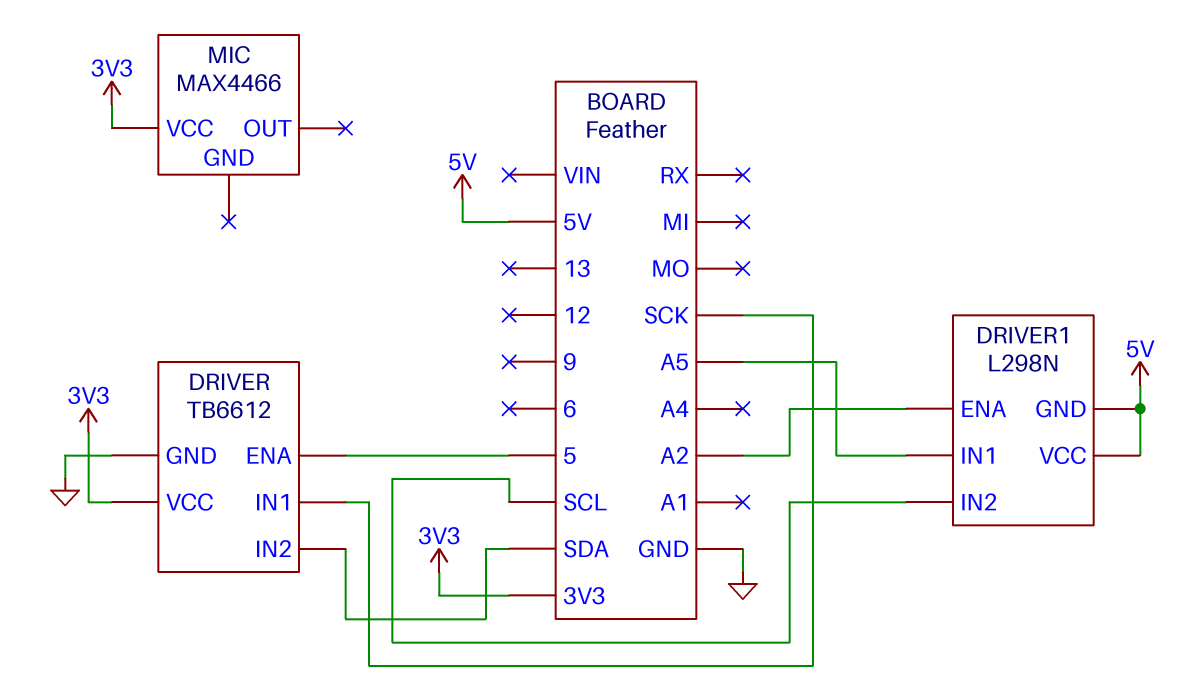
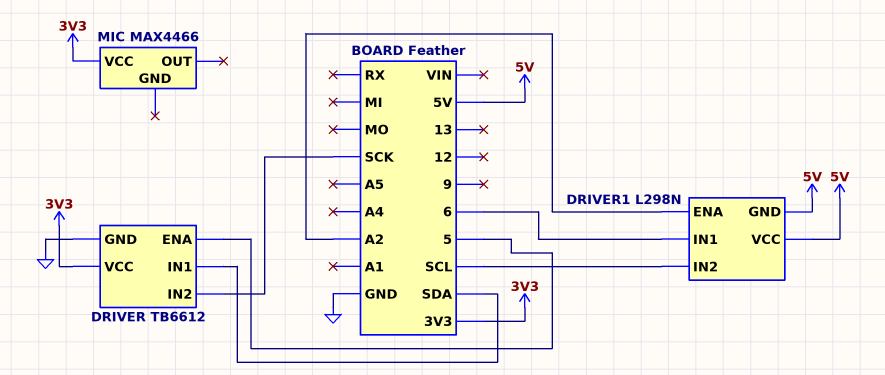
DRIVER pin IN1: SCK -> SDA
DRIVER pin IN2: SDA -> SCK
DRIVER1 pin IN1: A5 -> 6

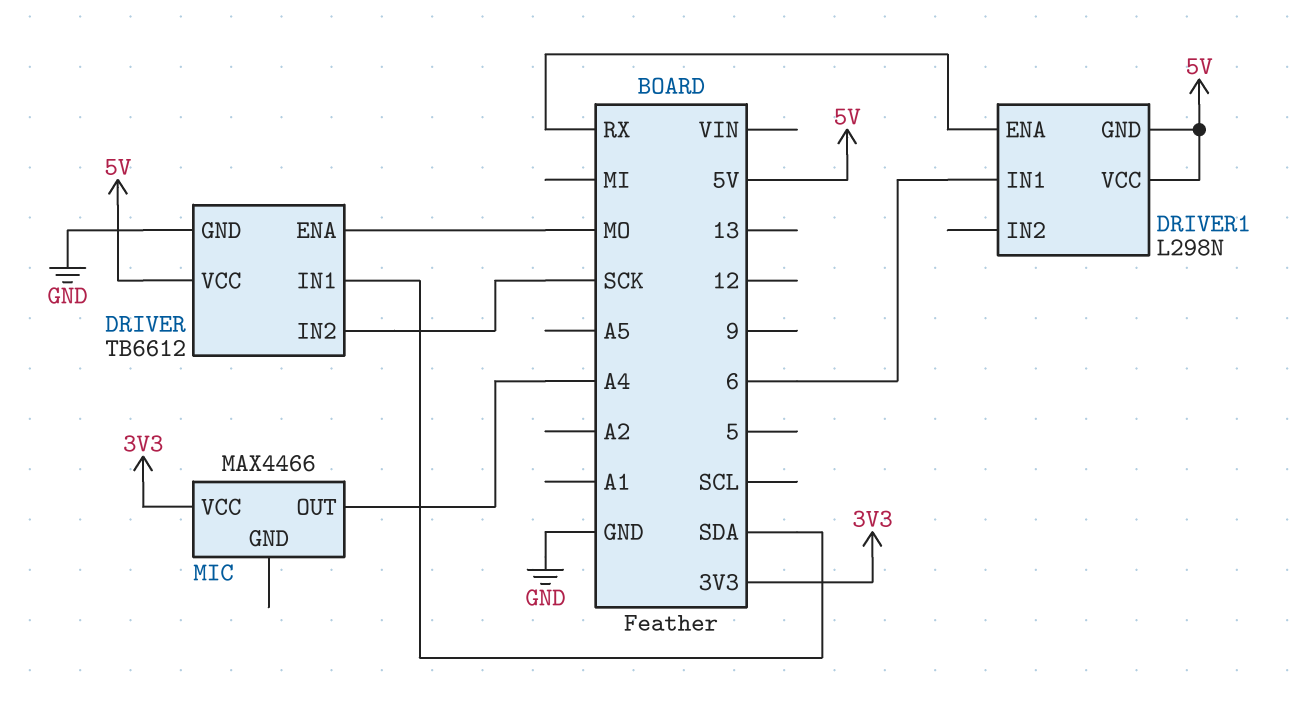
DRIVER pin ENA: 5 -> MO
DRIVER pin VCC: 3V3 -> 5V
DRIVER1 pin ENA: A2 -> RX
DRIVER1 pin IN2: SCL -> none
MIC pin OUT: none -> A4

